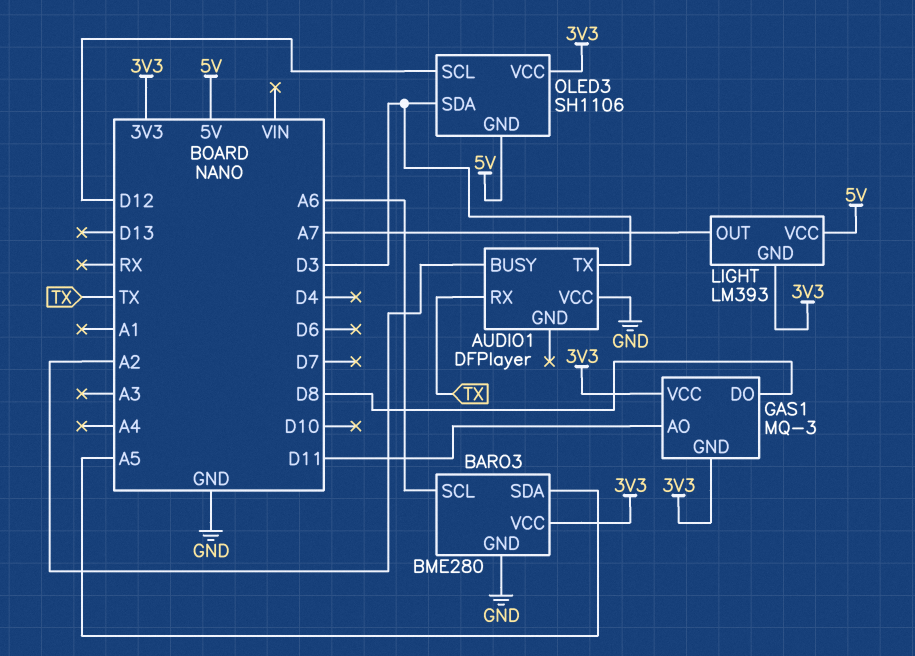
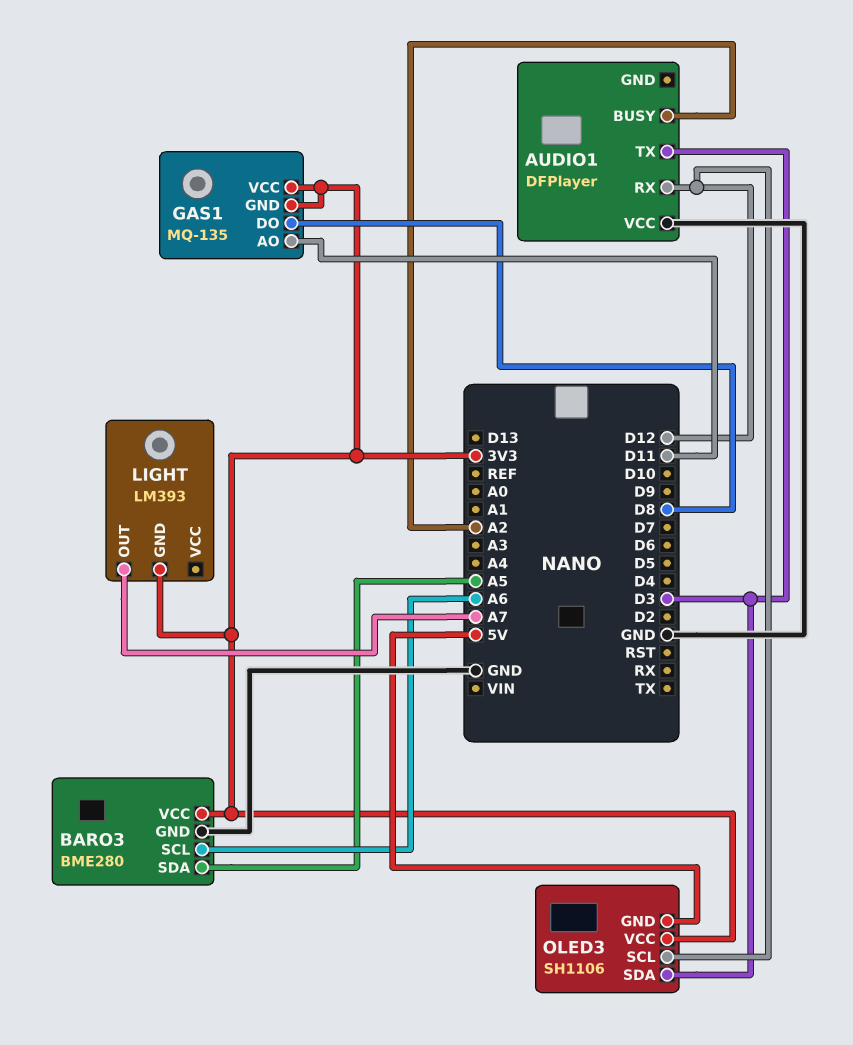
AUDIO1 pin RX: TX -> D12
GAS1: MQ-3 -> MQ-135
LIGHT pin VCC: 5V -> none

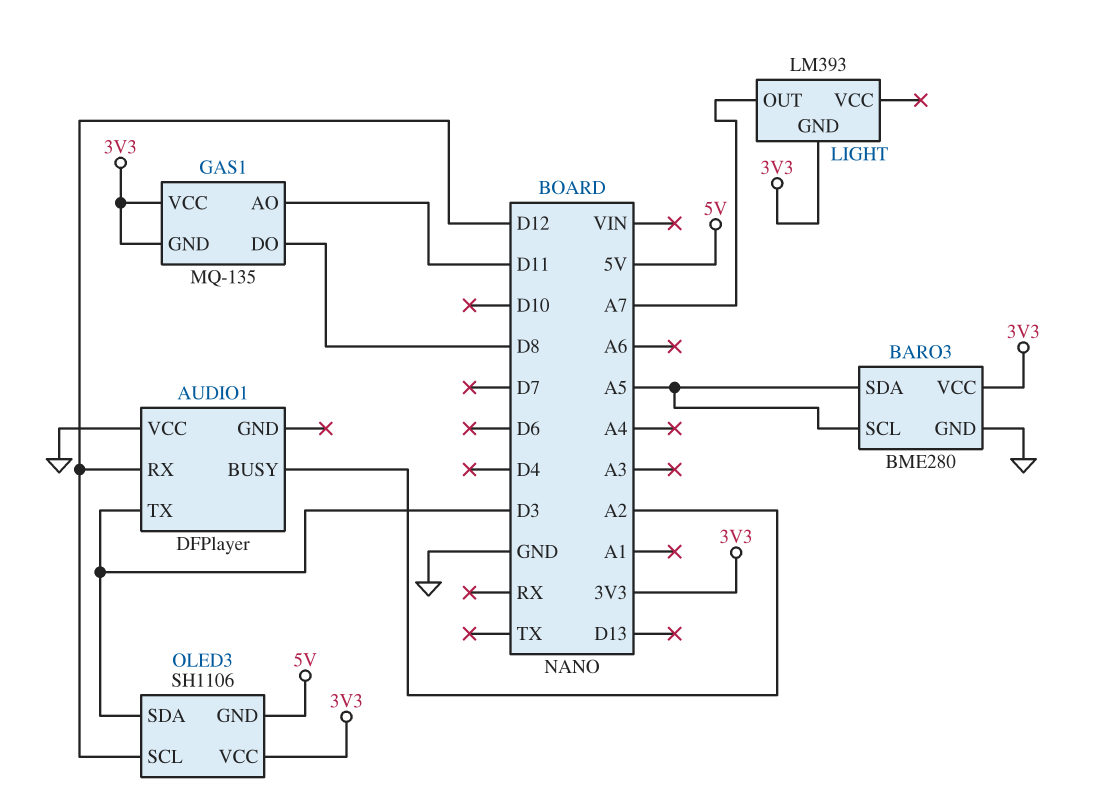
BARO3 pin SCL: A6 -> A5

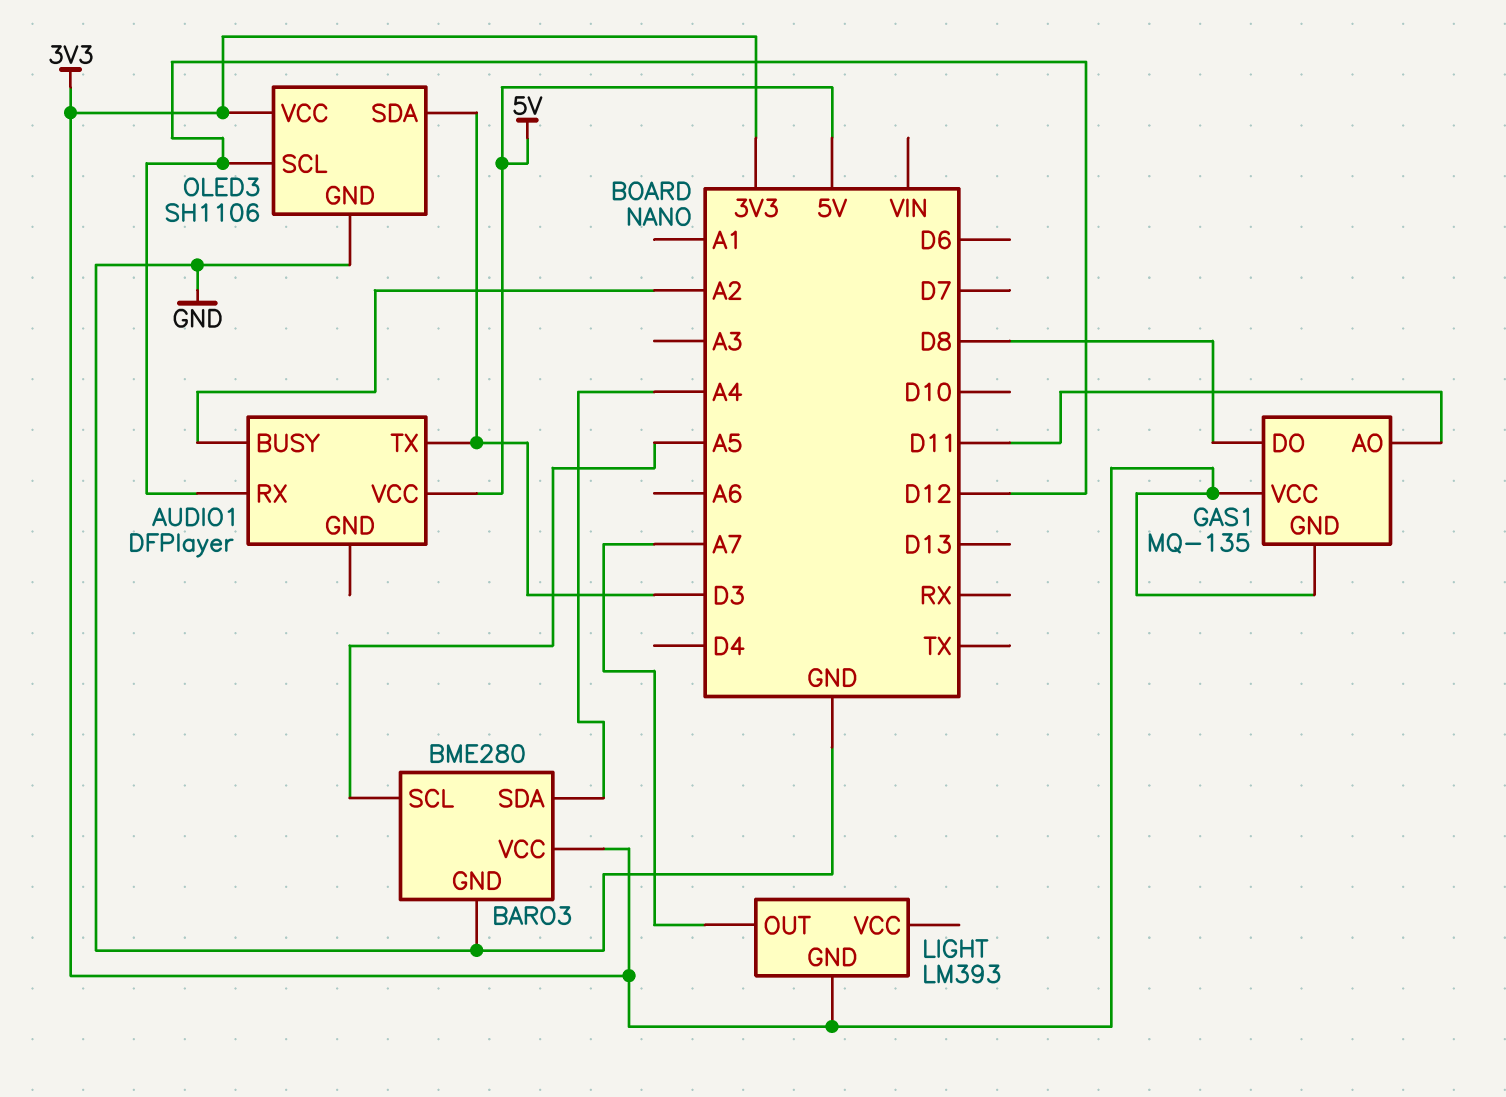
AUDIO1 pin VCC: GND -> 5V
BARO3 pin SDA: A5 -> A4
OLED3 pin GND: 5V -> GND

